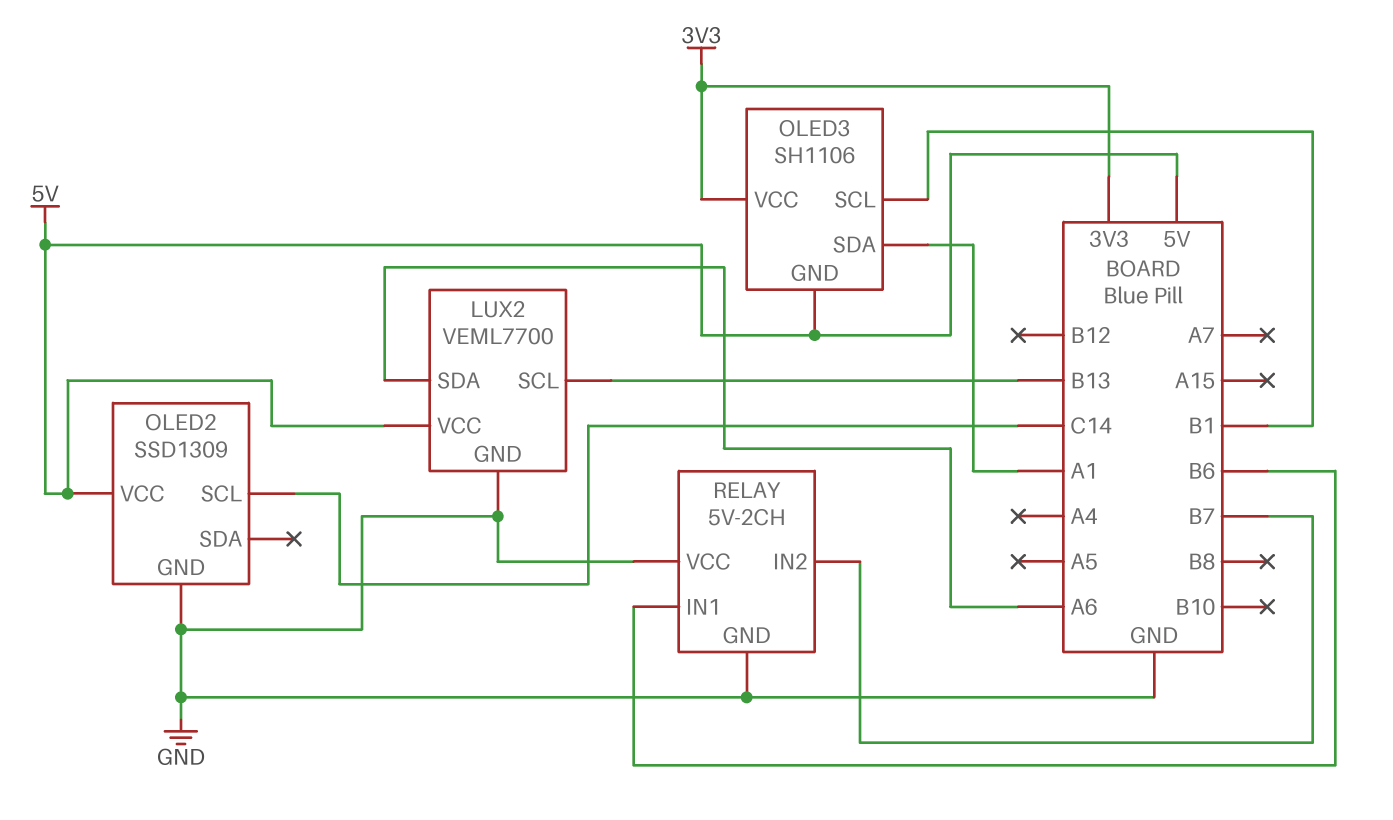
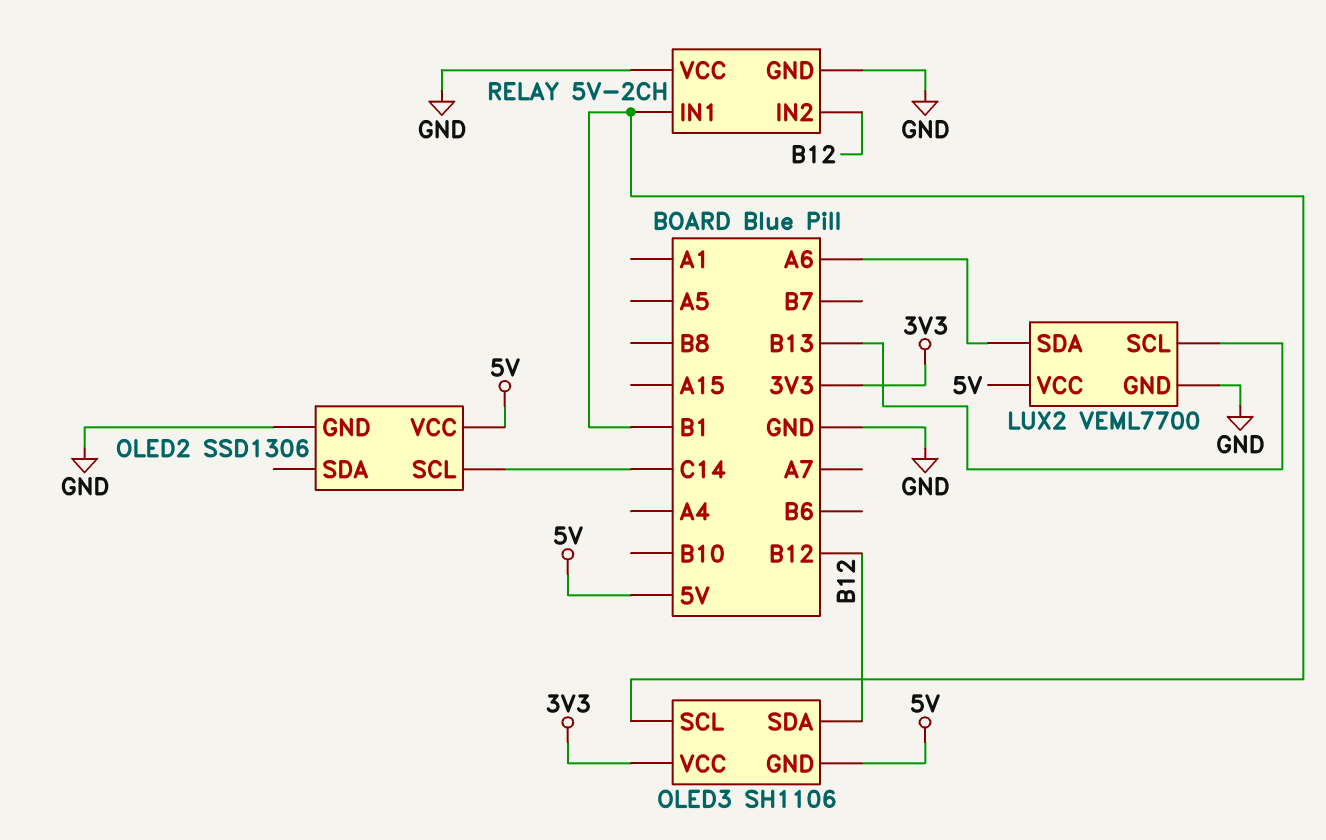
OLED2: SSD1309 -> SSD1306
OLED3 pin SDA: A1 -> B12
RELAY pin IN1: B6 -> B1
RELAY pin IN2: B7 -> B12

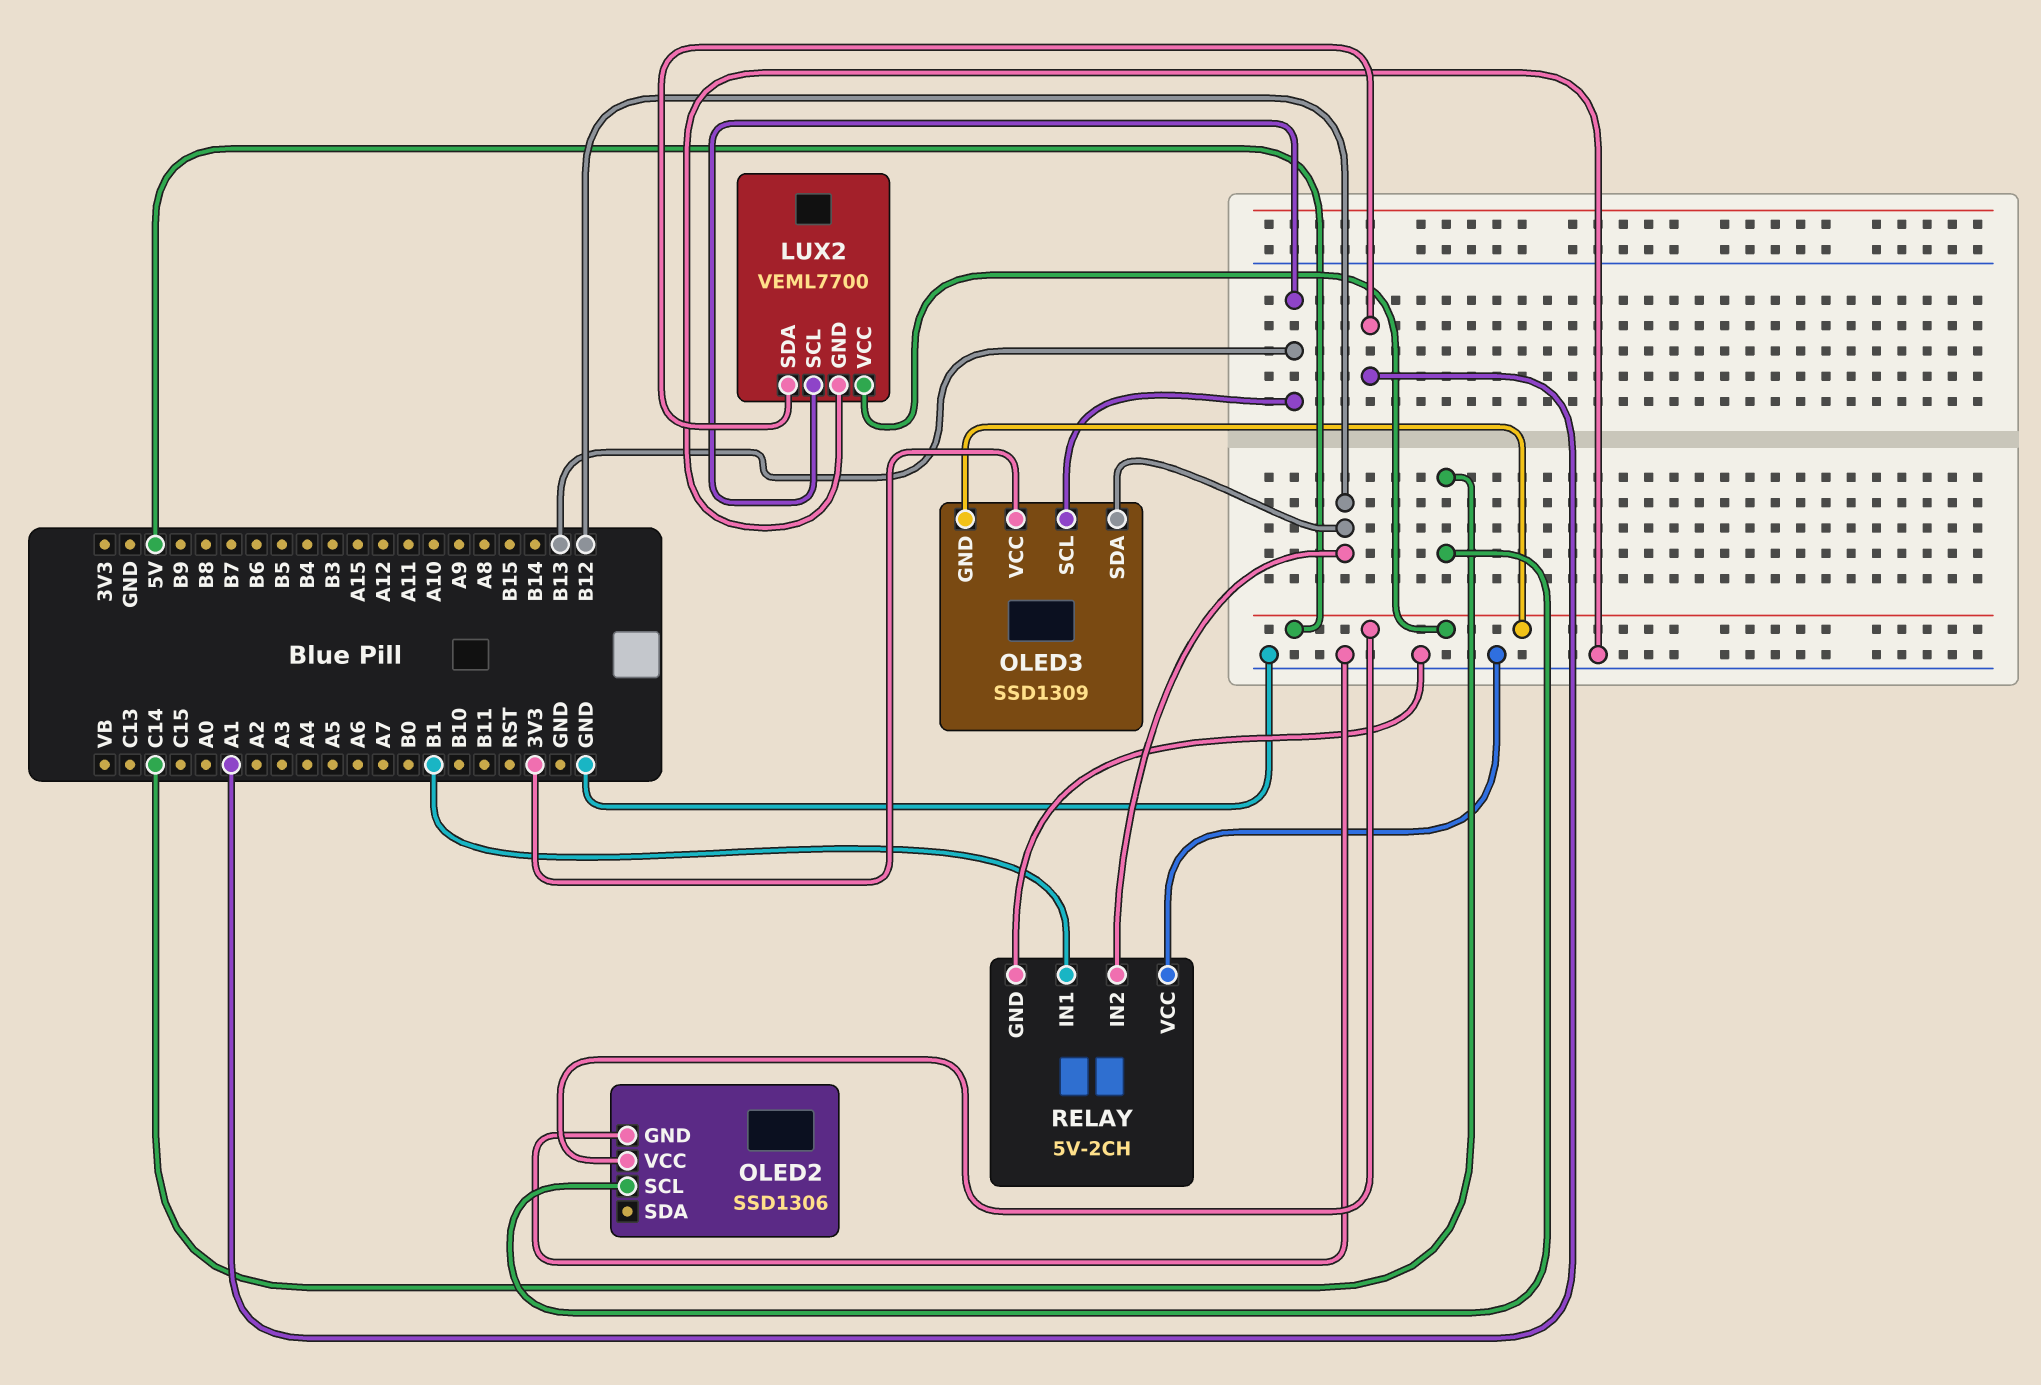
LUX2 pin SDA: A6 -> A1
OLED3: SH1106 -> SSD1309
OLED3 pin SCL: B1 -> B13

